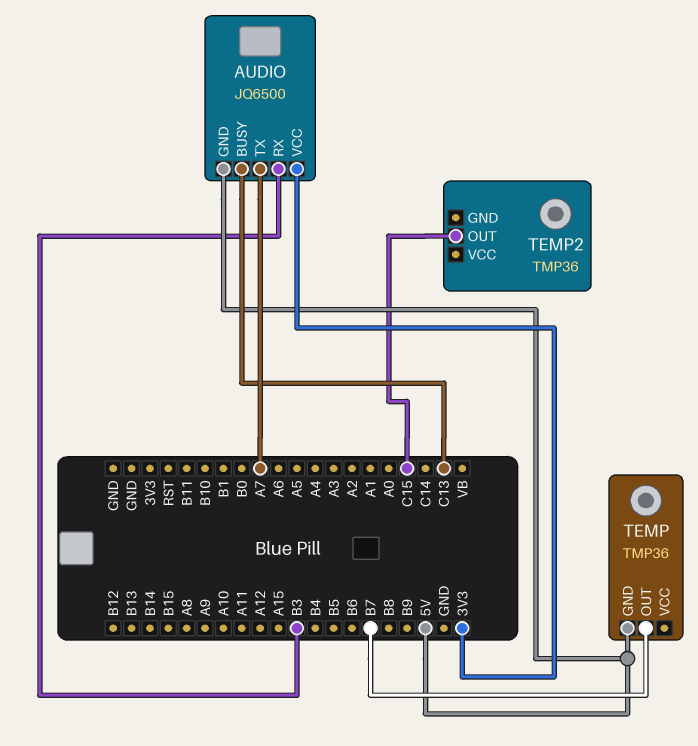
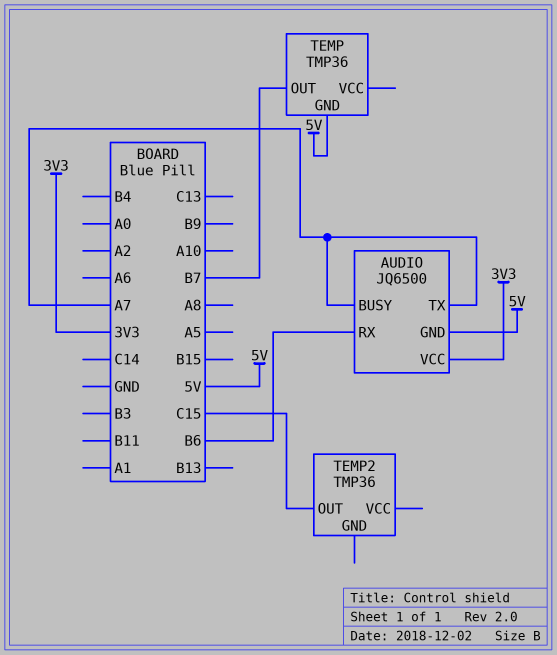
AUDIO pin BUSY: C13 -> A7
AUDIO pin RX: B3 -> B6

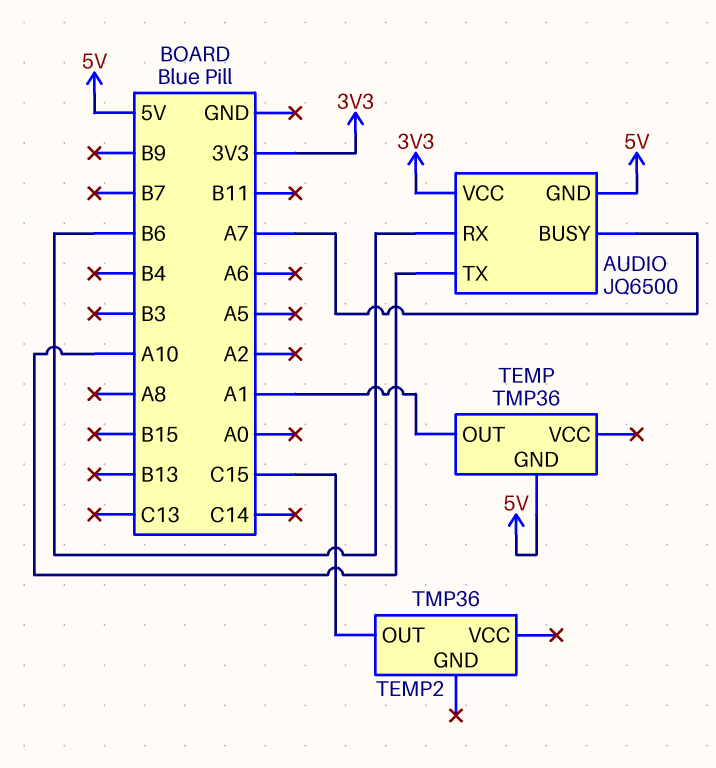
AUDIO pin TX: A7 -> A10
TEMP pin OUT: B7 -> A1

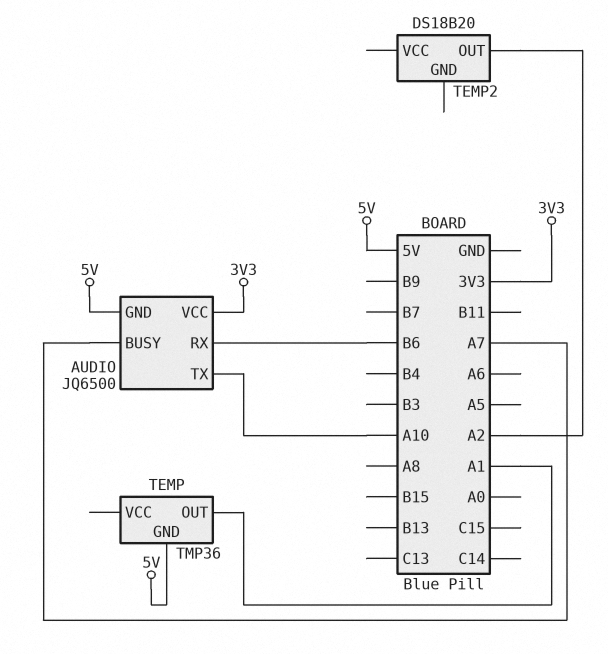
TEMP2: TMP36 -> DS18B20
TEMP2 pin OUT: C15 -> A2

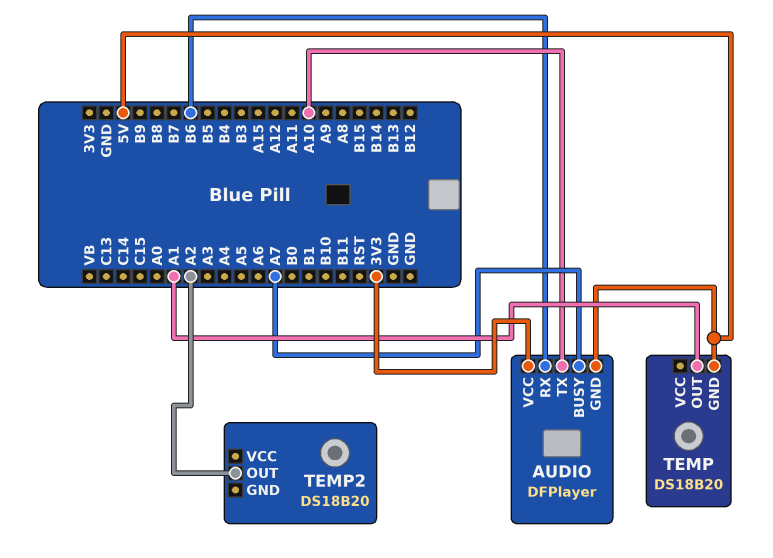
AUDIO: JQ6500 -> DFPlayer
TEMP: TMP36 -> DS18B20

